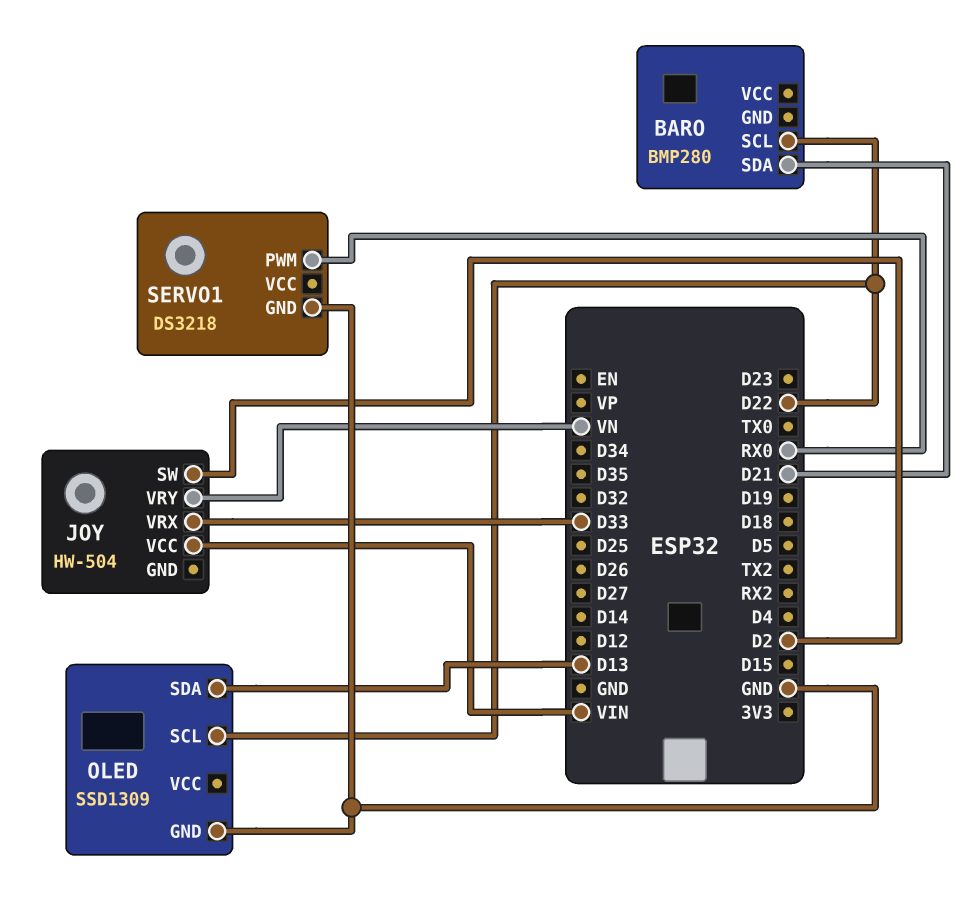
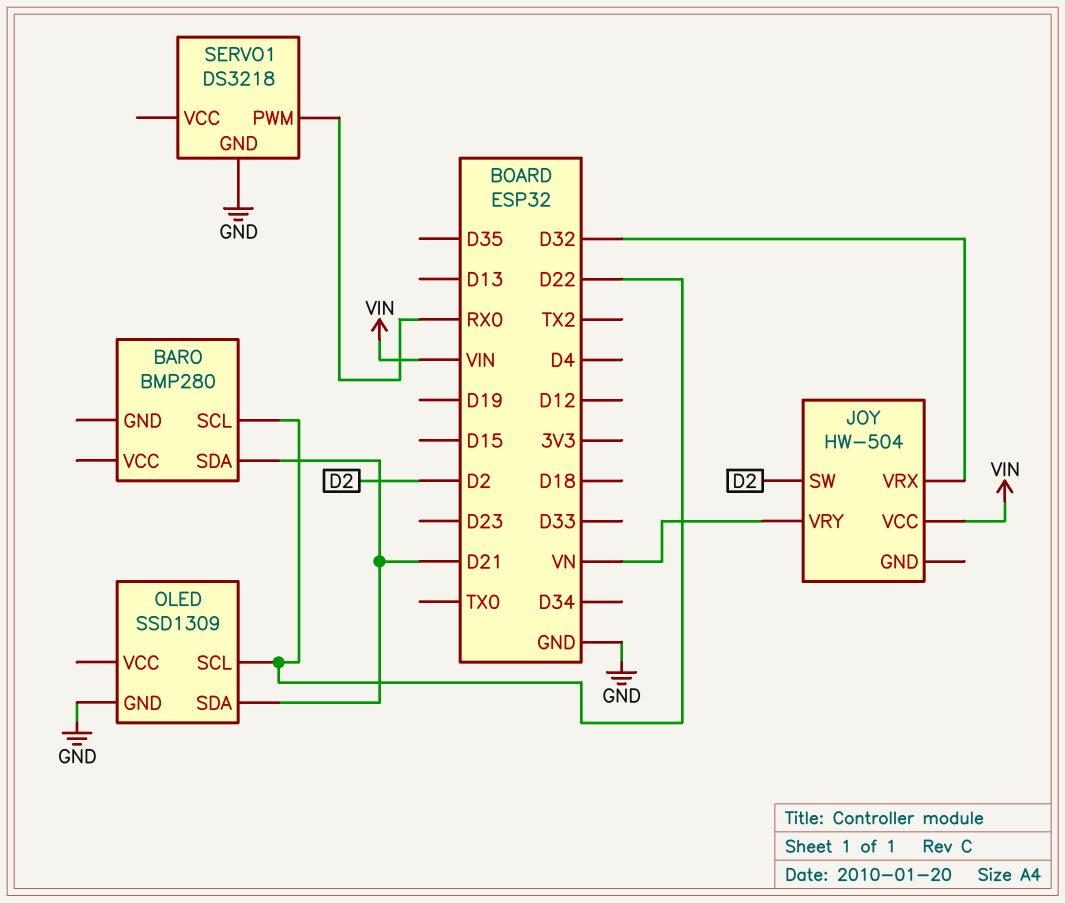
JOY pin VRX: D33 -> D32
OLED pin SDA: D13 -> D21

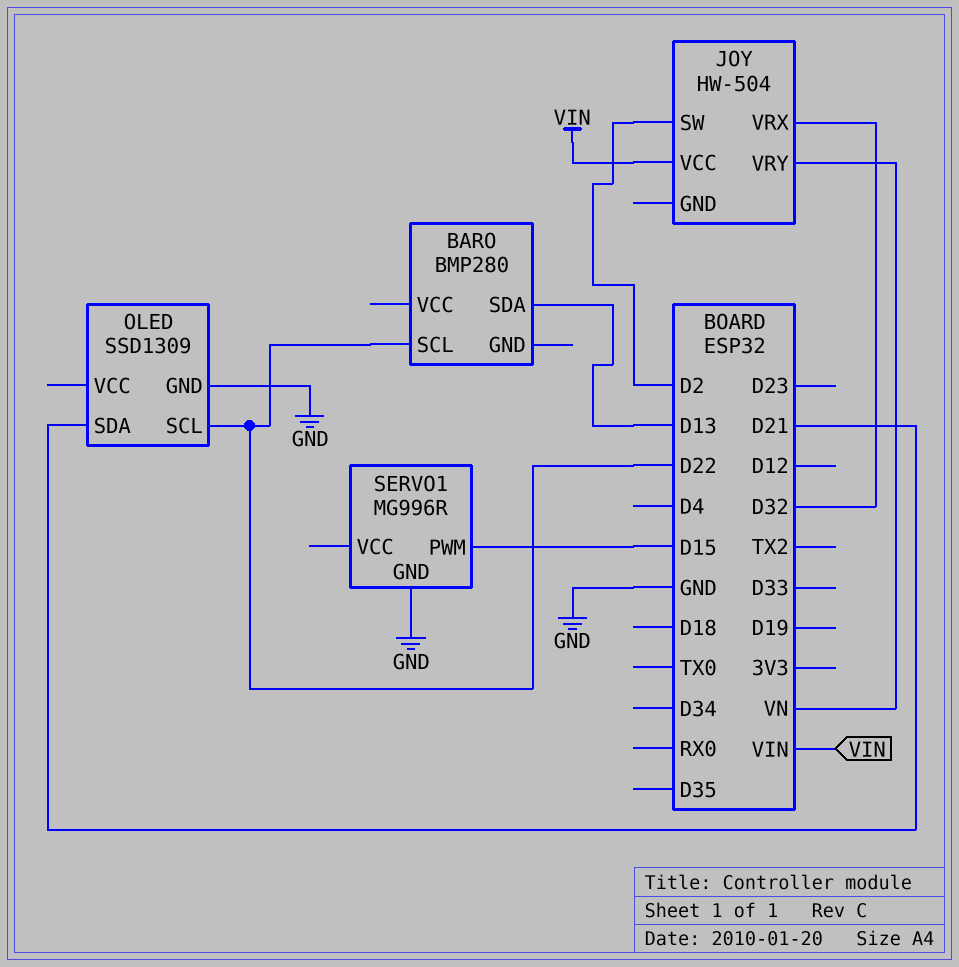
BARO pin SDA: D21 -> D13
SERVO1: DS3218 -> MG996R
SERVO1 pin PWM: RX0 -> D15

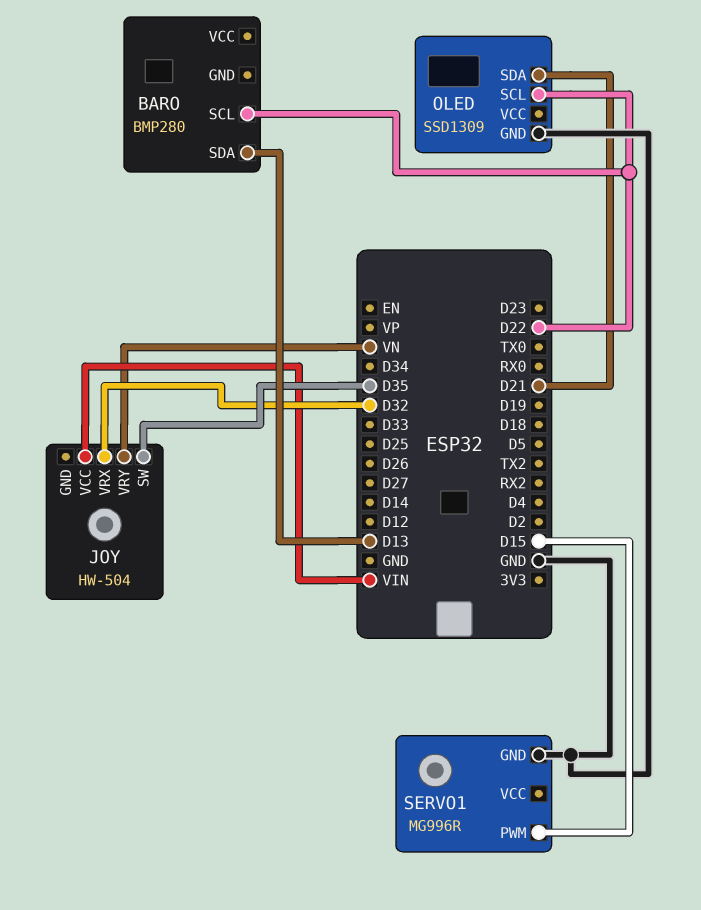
JOY pin SW: D2 -> D35

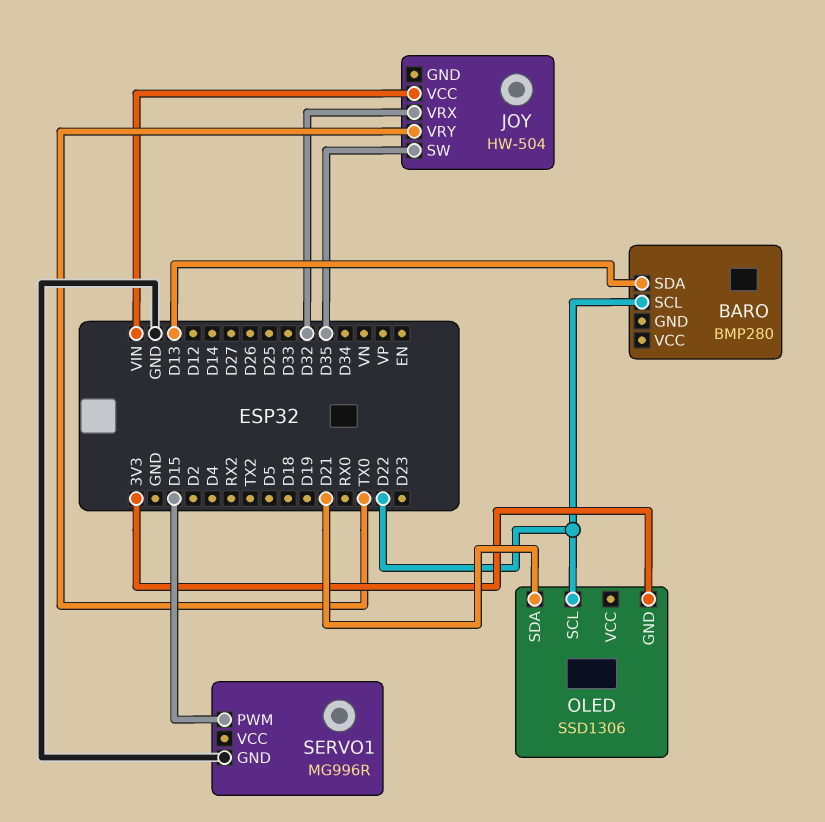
JOY pin VRY: VN -> TX0
OLED: SSD1309 -> SSD1306
OLED pin GND: GND -> 3V3

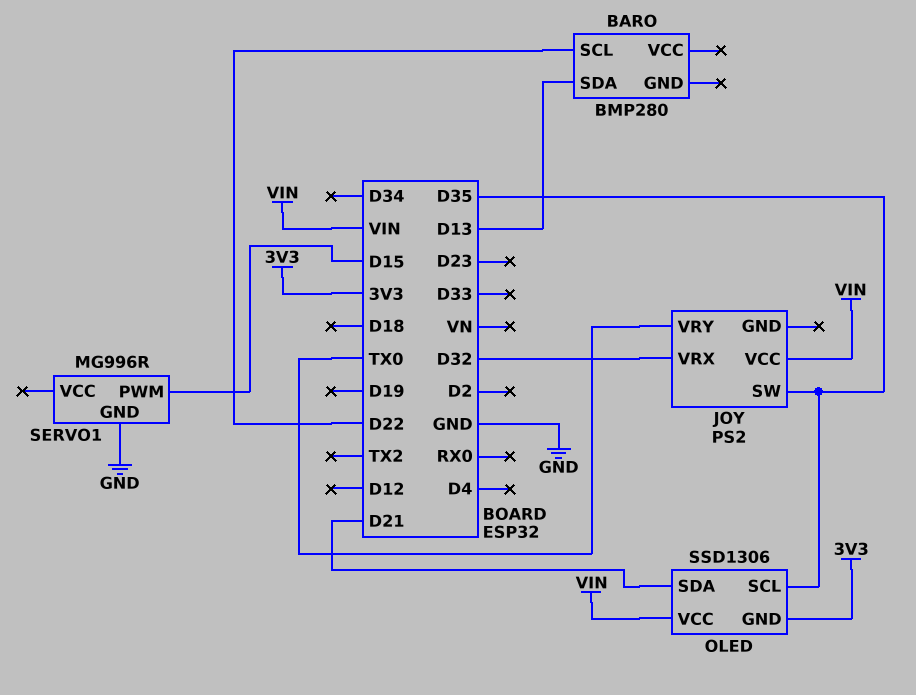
JOY: HW-504 -> PS2
OLED pin SCL: D22 -> D35
OLED pin VCC: none -> VIN

